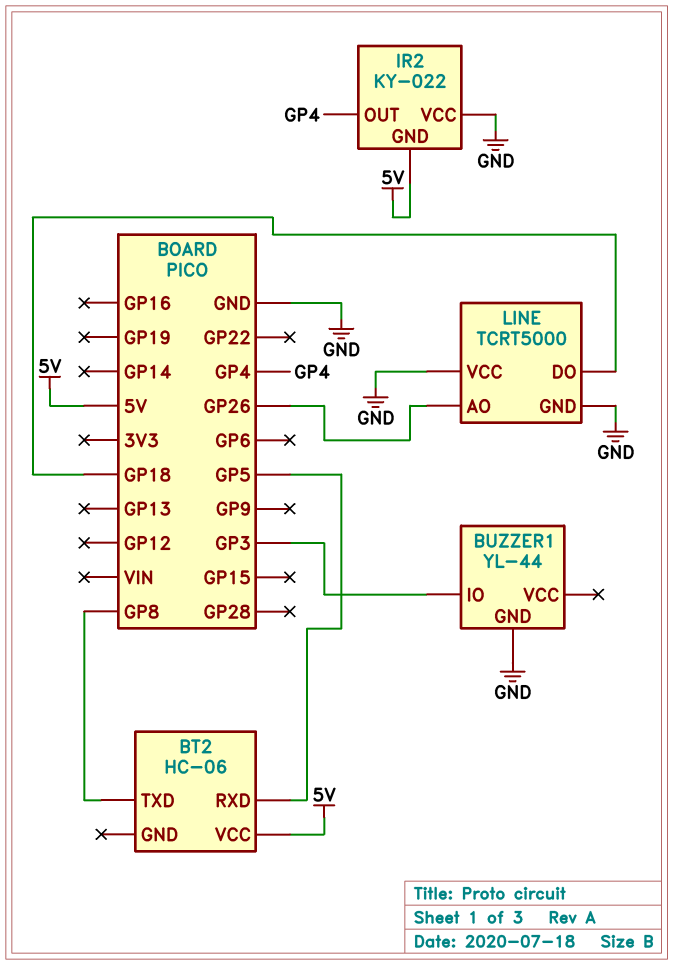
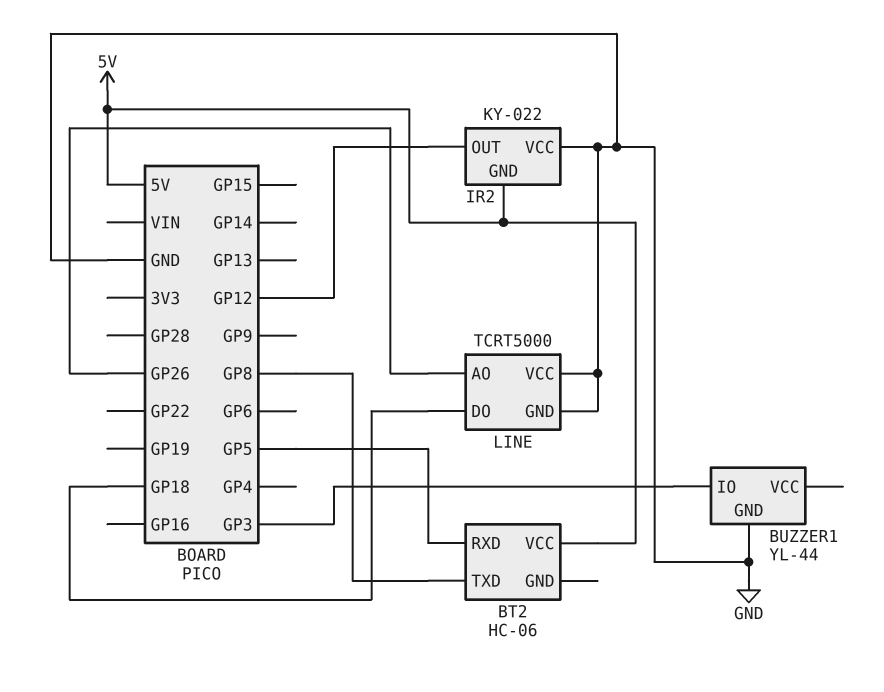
IR2 pin OUT: GP4 -> GP12

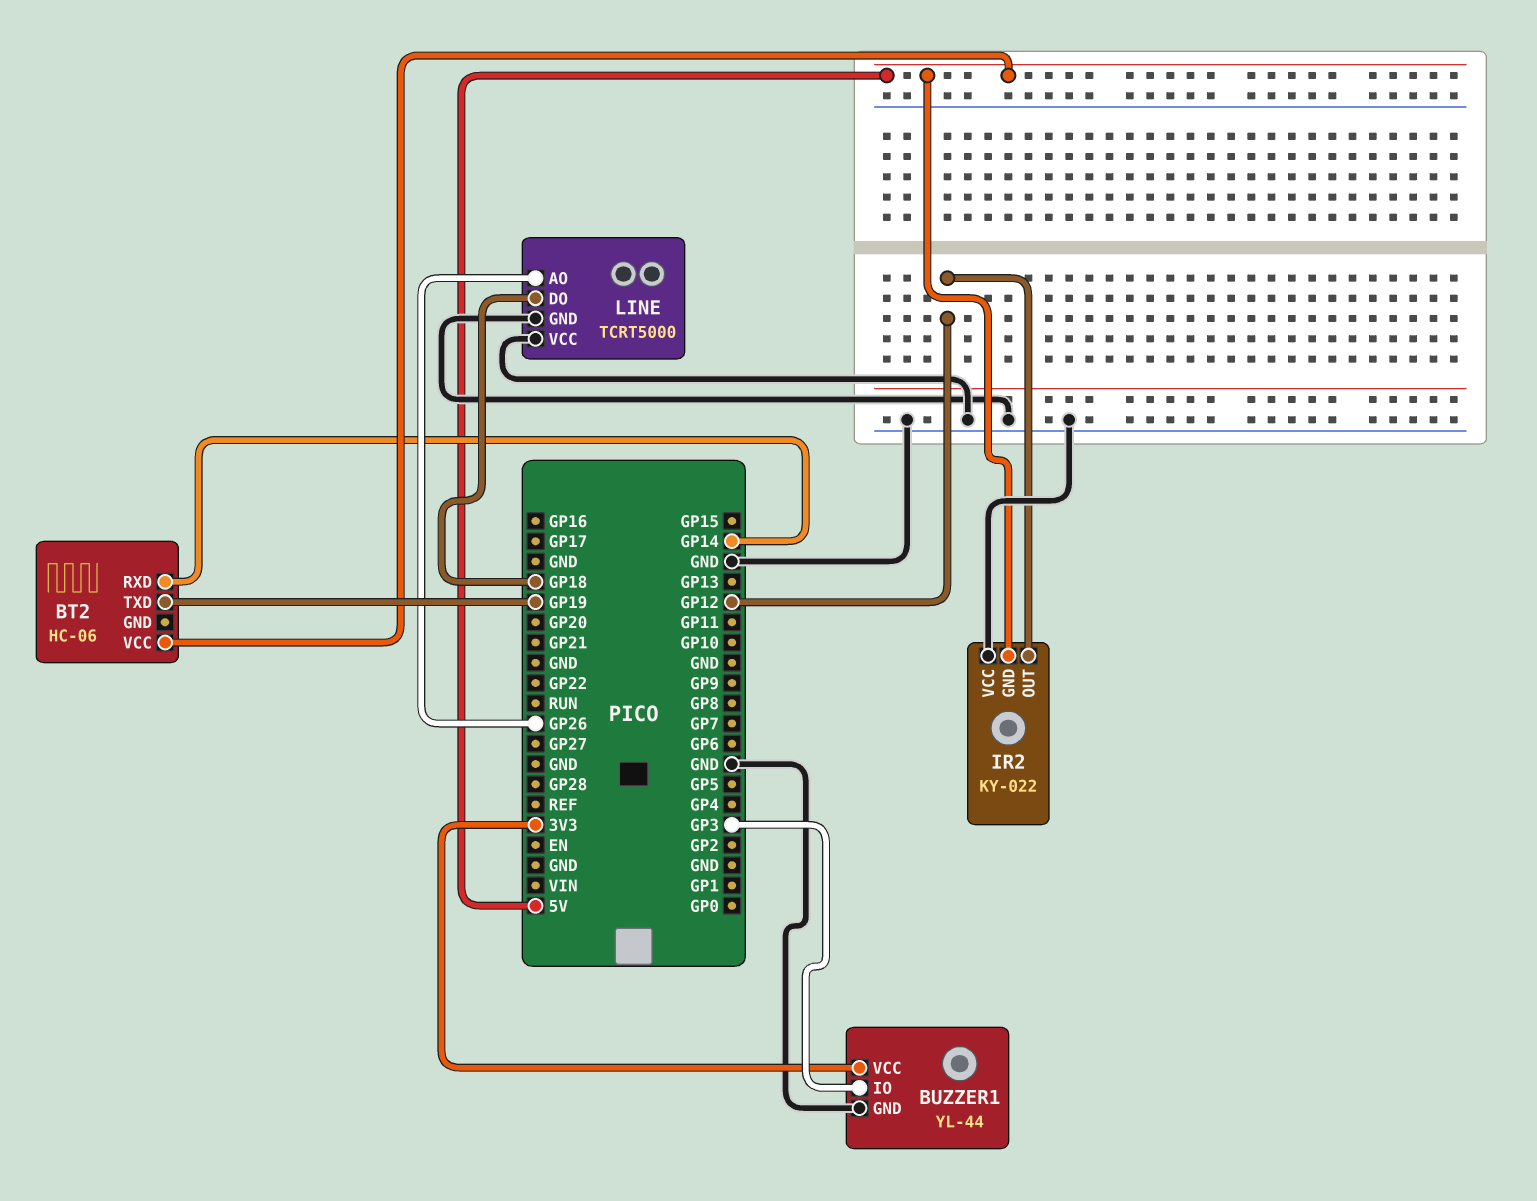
BT2 pin RXD: GP5 -> GP14
BT2 pin TXD: GP8 -> GP19
BUZZER1 pin VCC: none -> 3V3

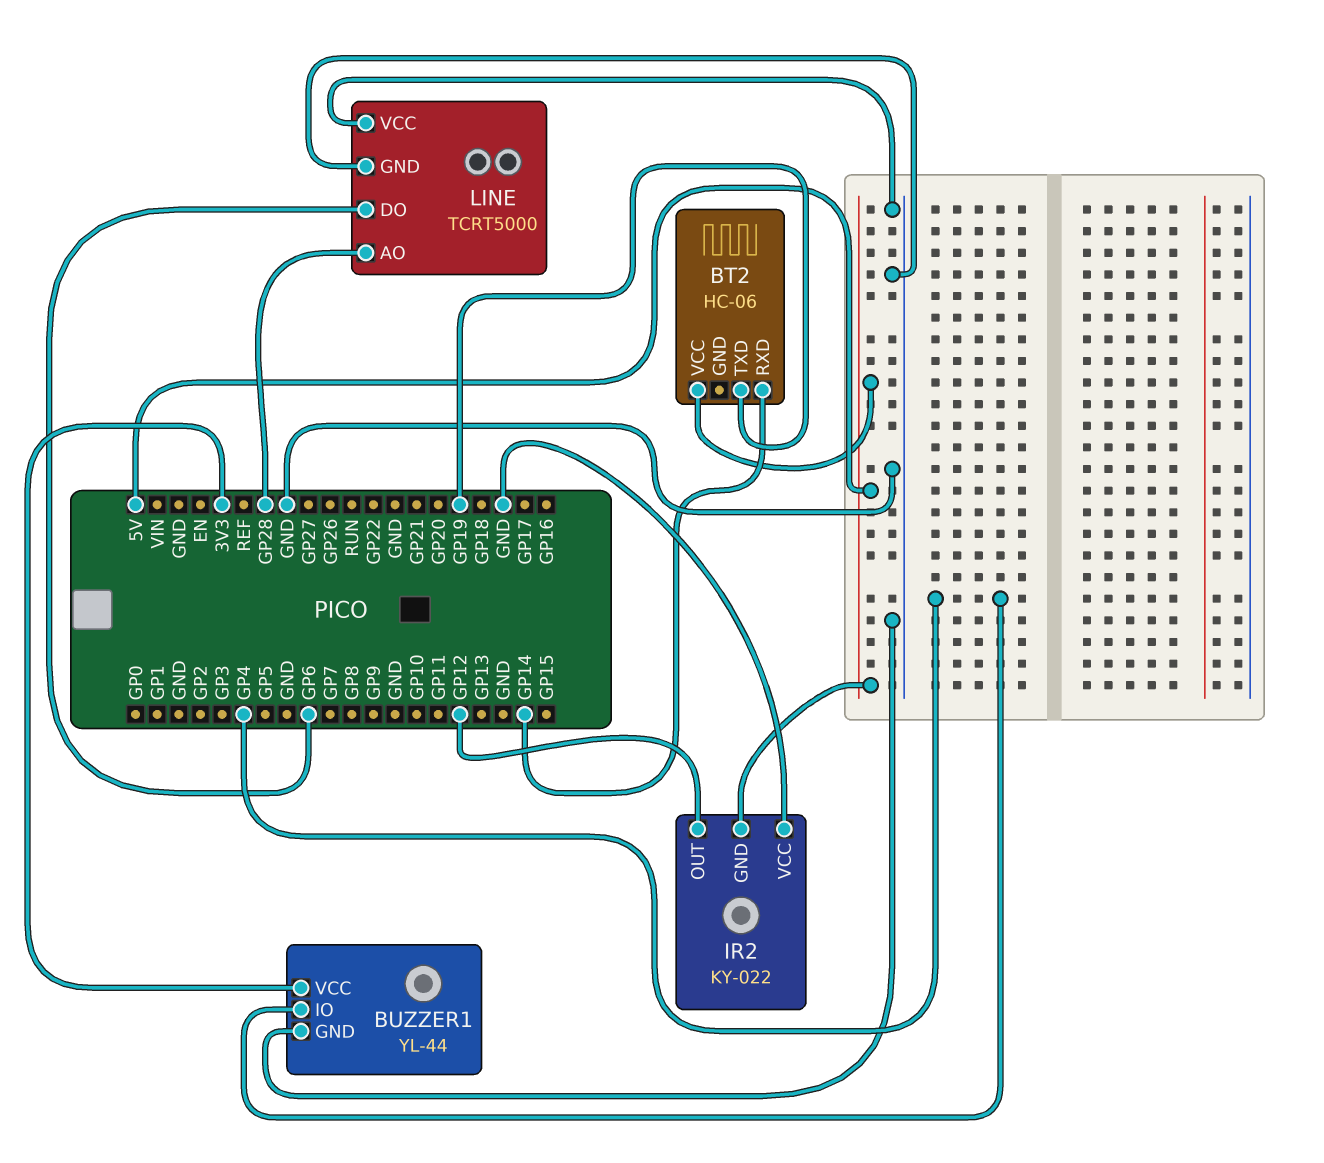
BUZZER1 pin IO: GP3 -> GP4
LINE pin AO: GP26 -> GP28
LINE pin DO: GP18 -> GP6

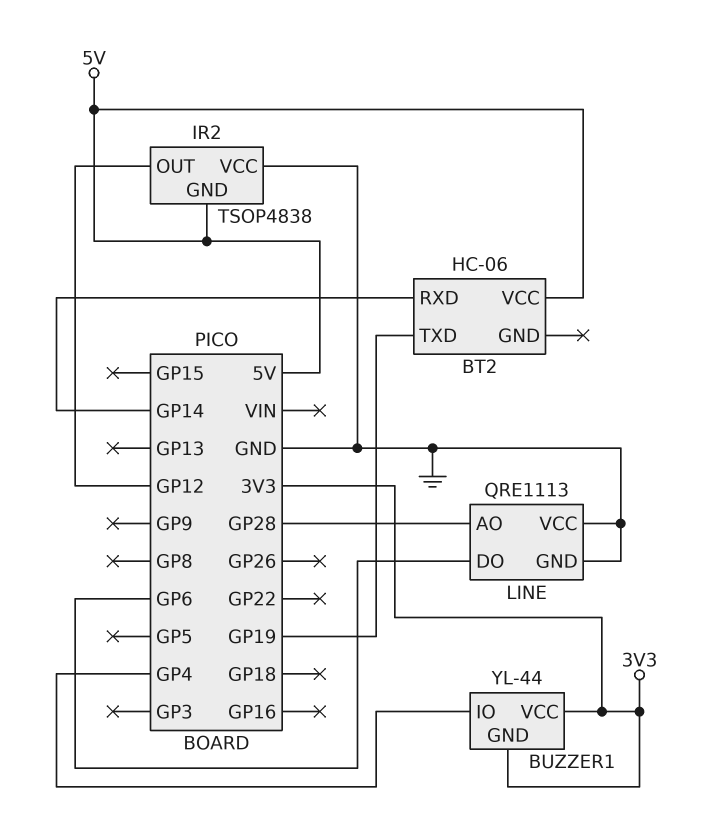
BUZZER1 pin GND: GND -> 3V3
IR2: KY-022 -> TSOP4838
LINE: TCRT5000 -> QRE1113

